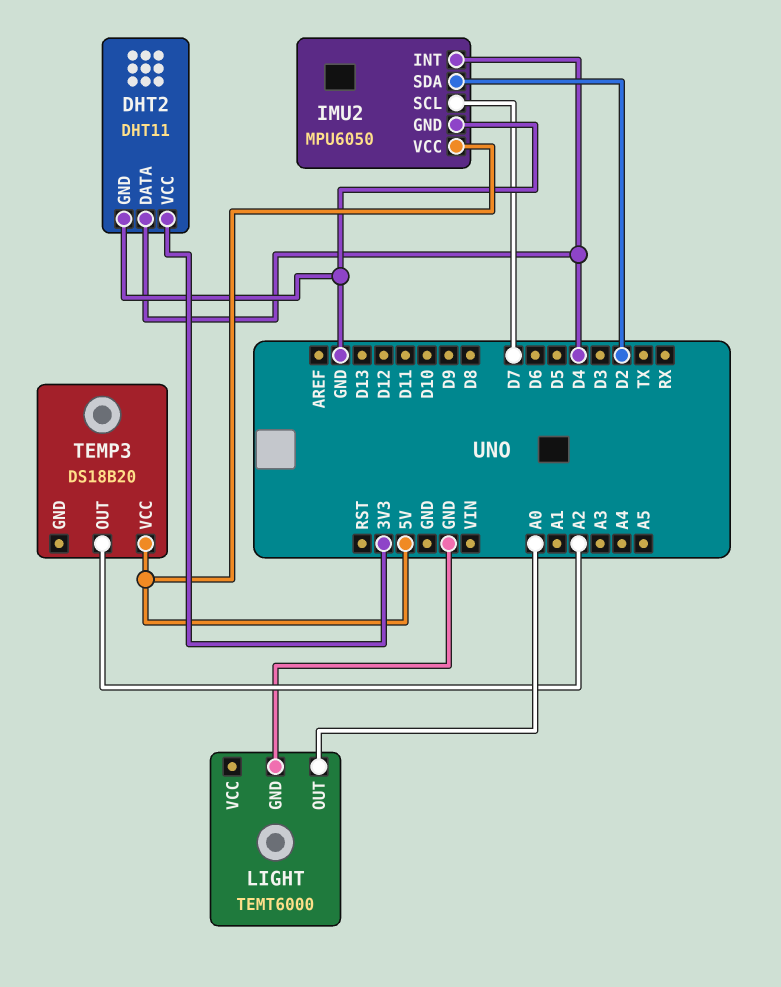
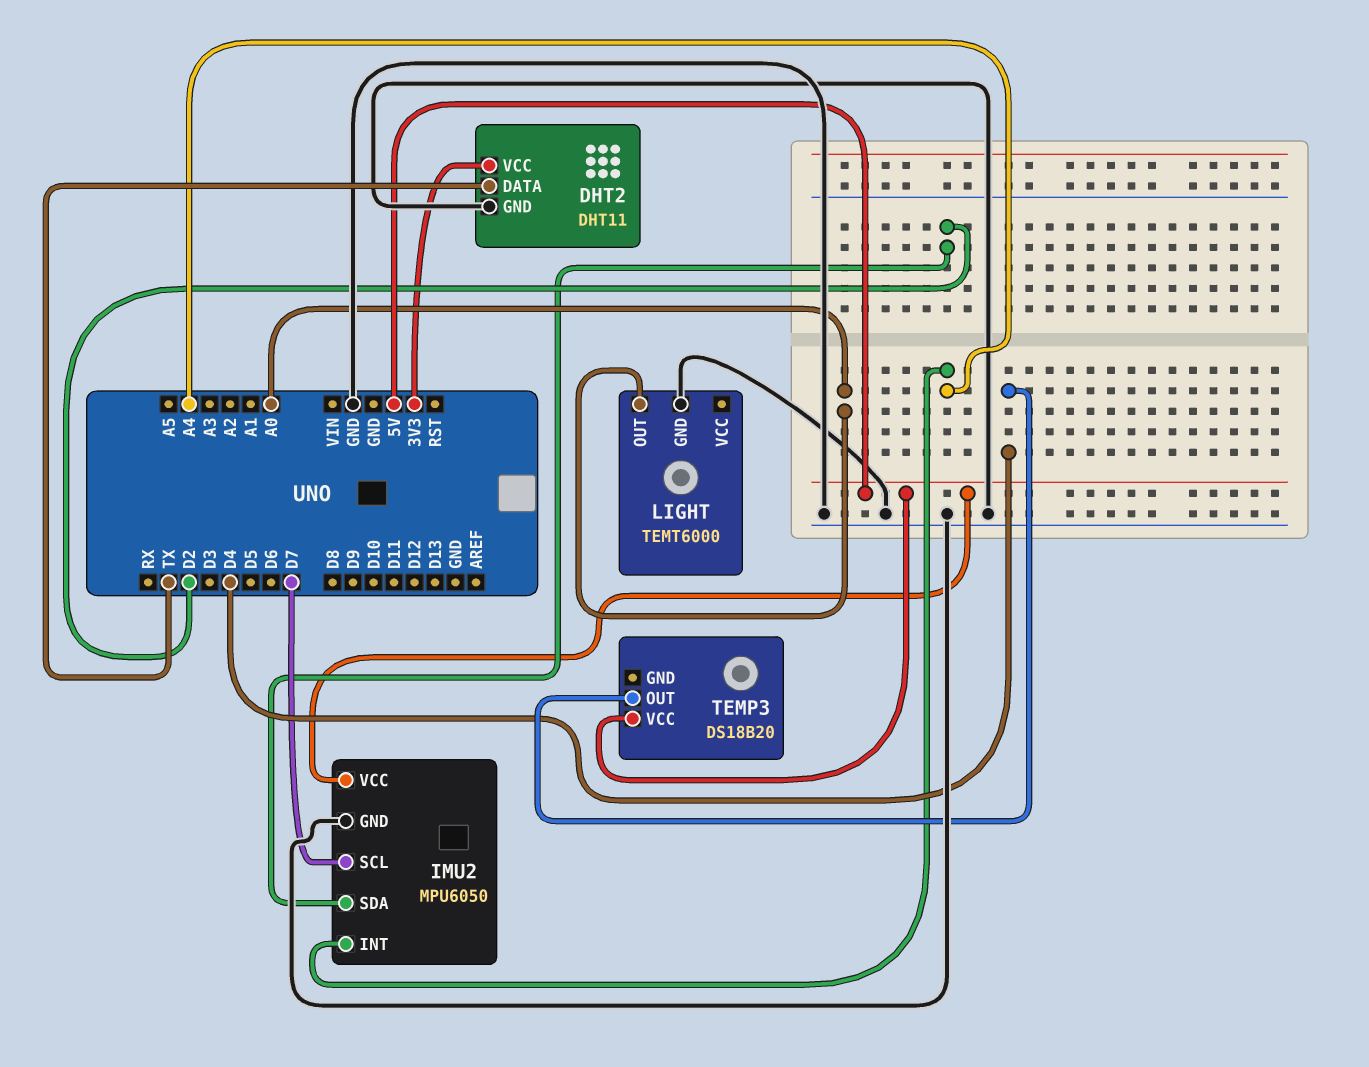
DHT2 pin DATA: D4 -> TX
IMU2 pin INT: D4 -> A4
TEMP3 pin OUT: A2 -> D4

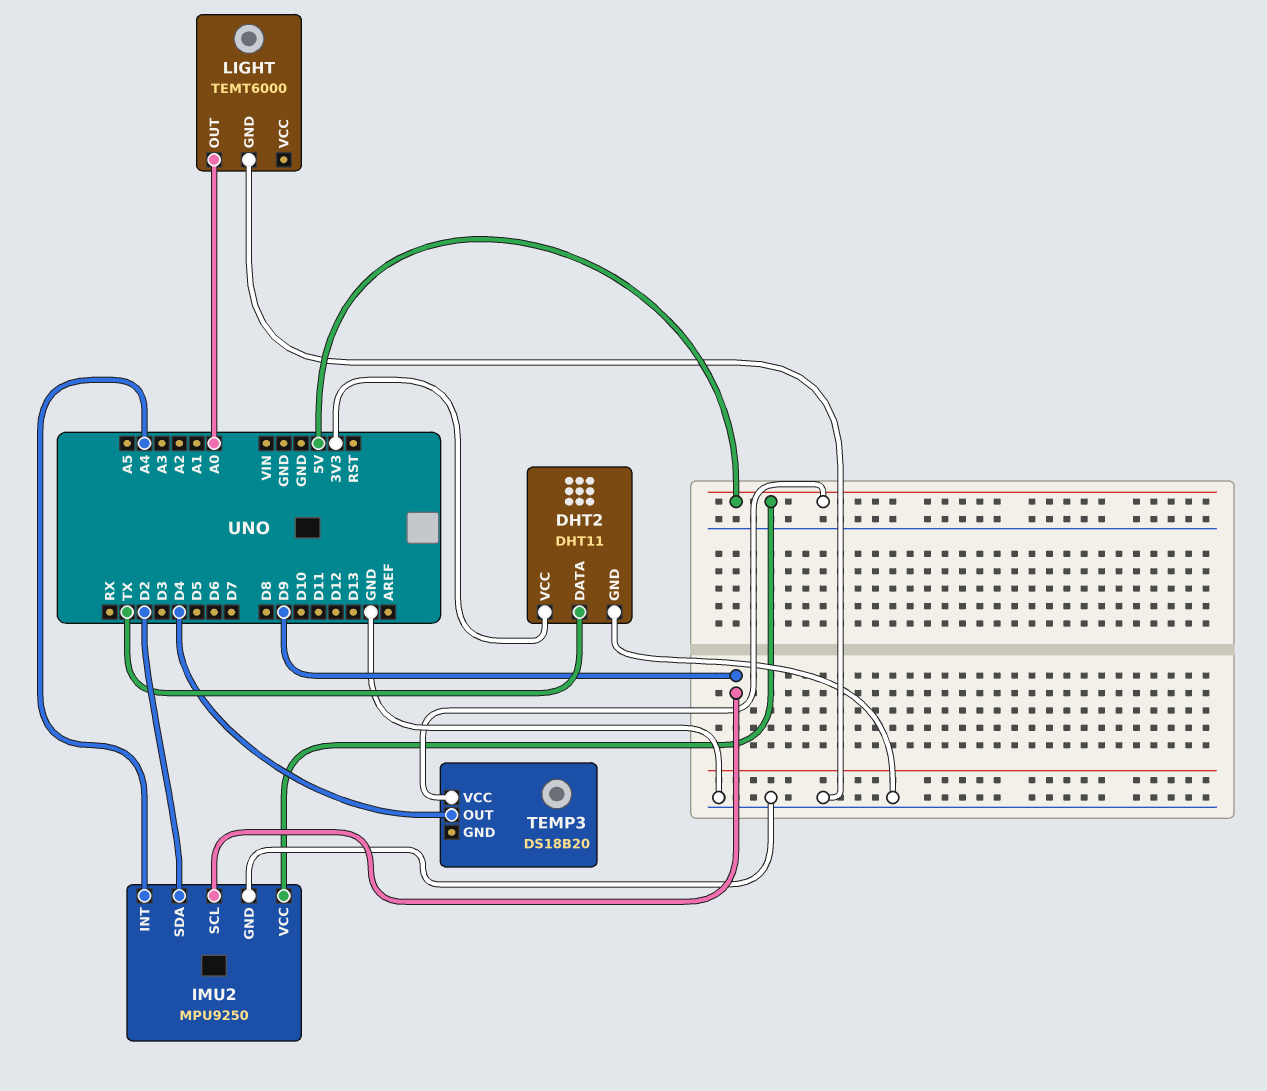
IMU2: MPU6050 -> MPU9250
IMU2 pin SCL: D7 -> D9

